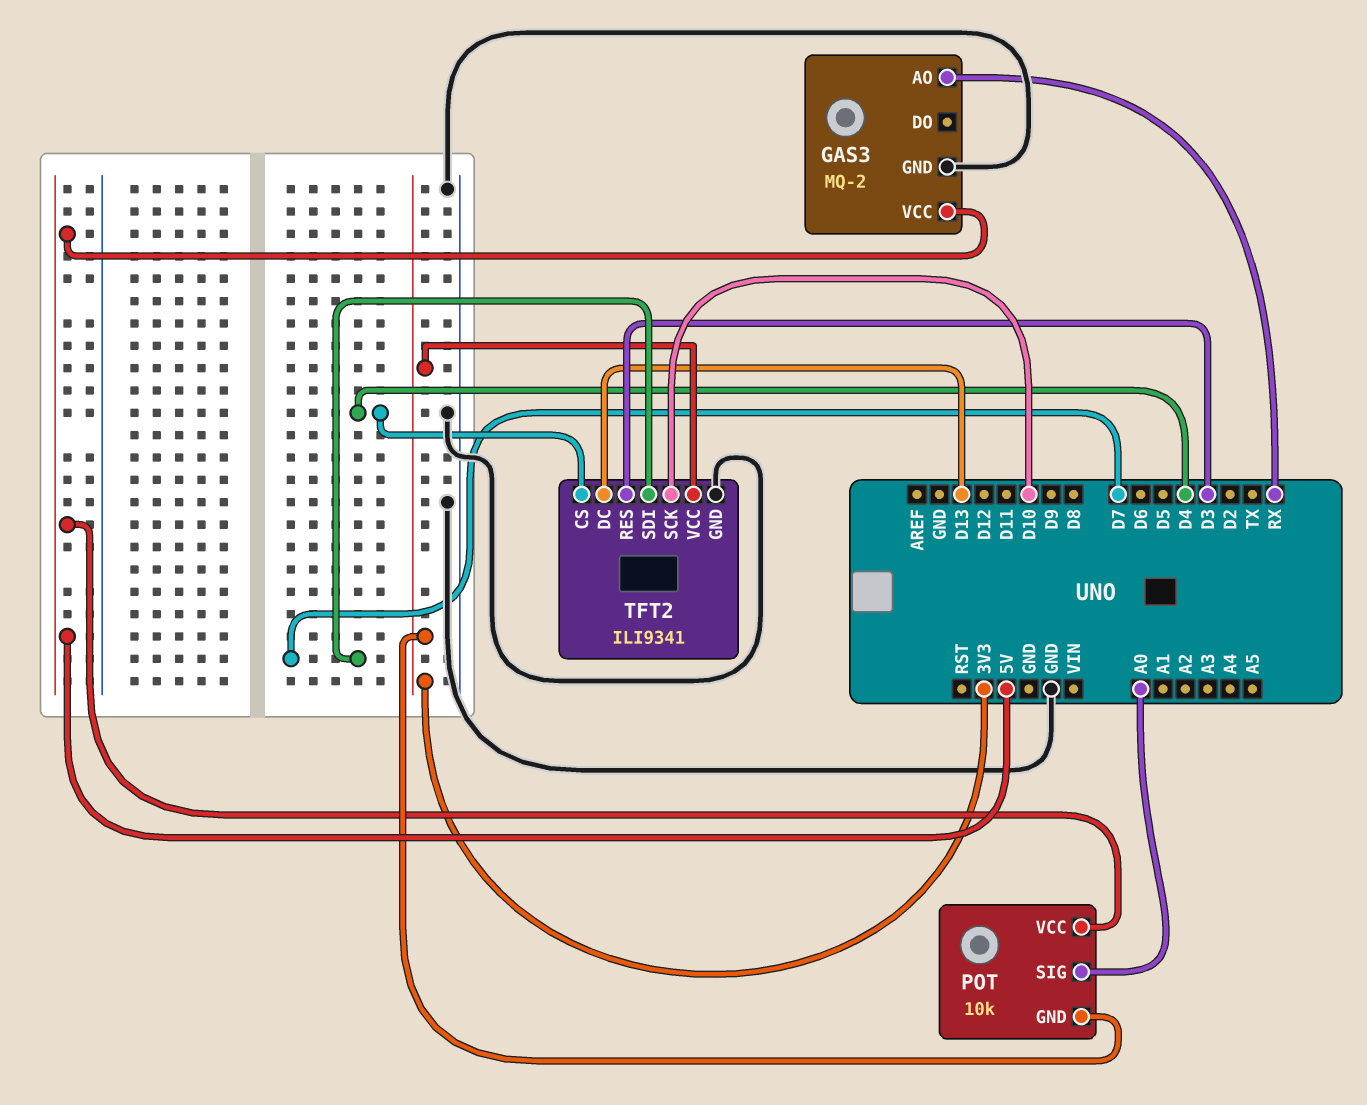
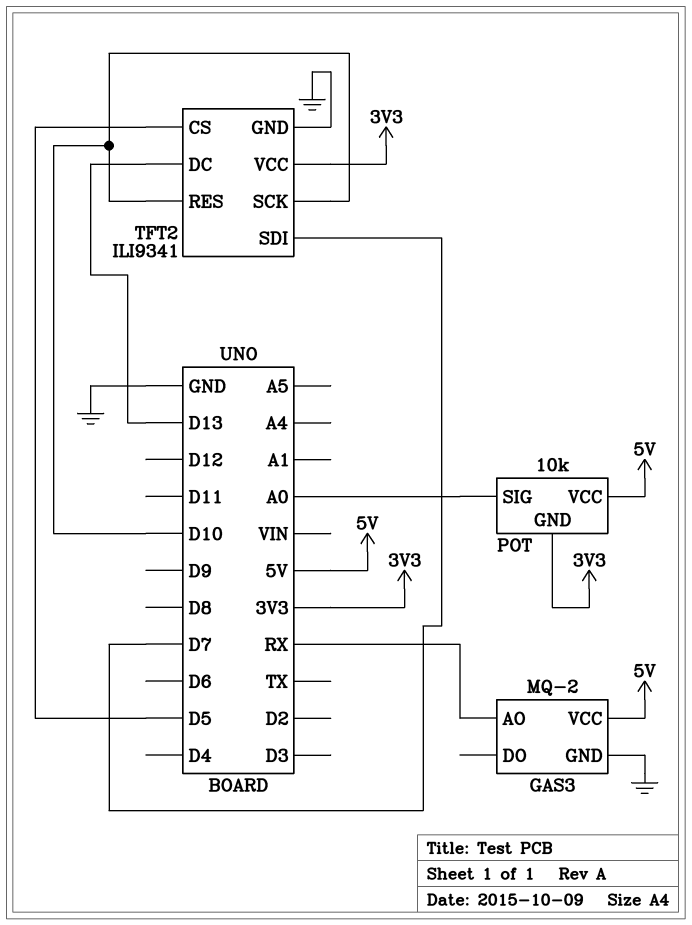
TFT2 pin CS: D4 -> D5
TFT2 pin RES: D3 -> D10

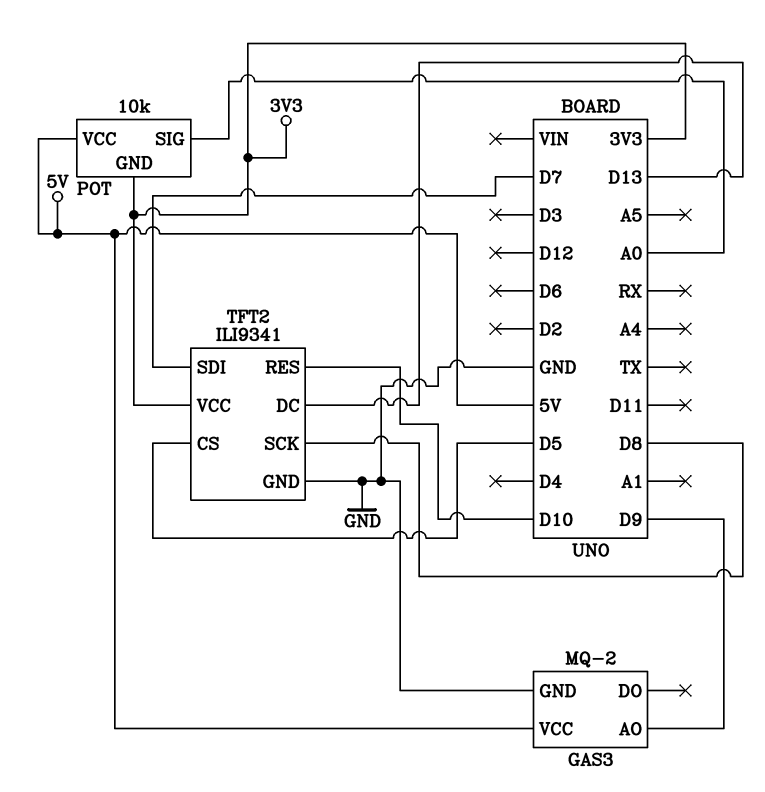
GAS3 pin AO: RX -> D9
TFT2 pin SCK: D10 -> D8

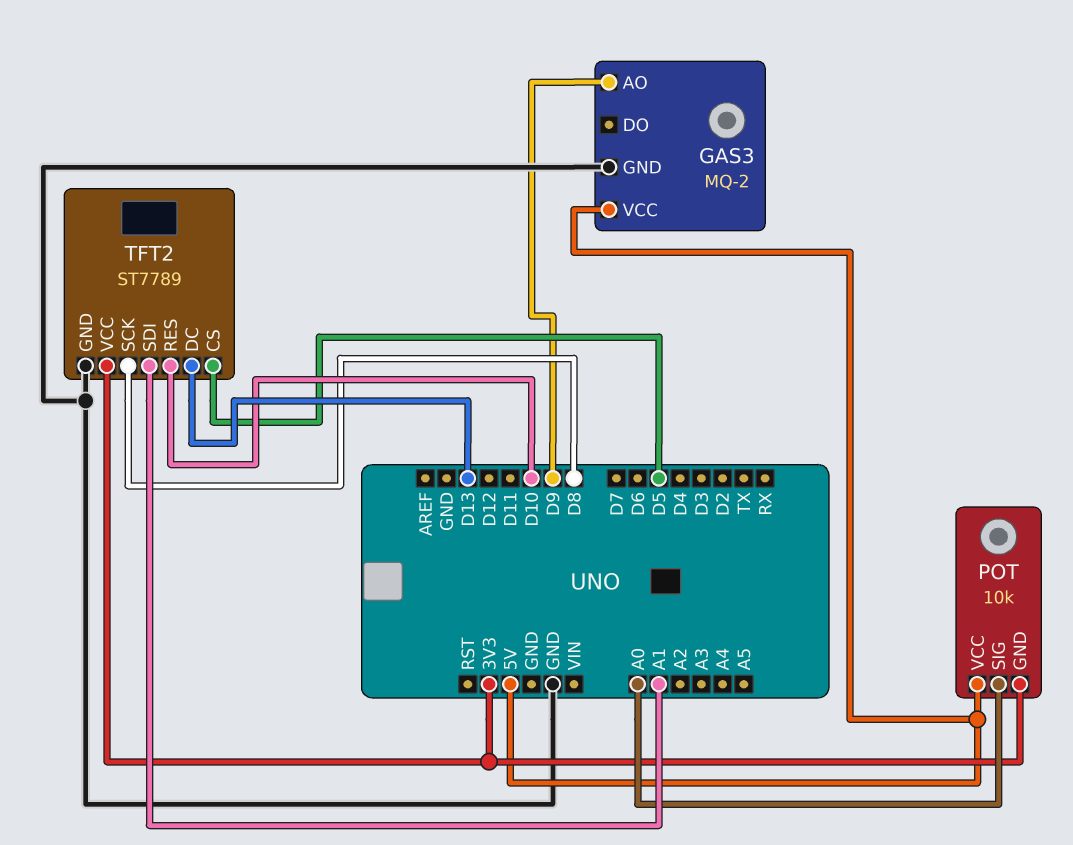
TFT2: ILI9341 -> ST7789
TFT2 pin SDI: D7 -> A1

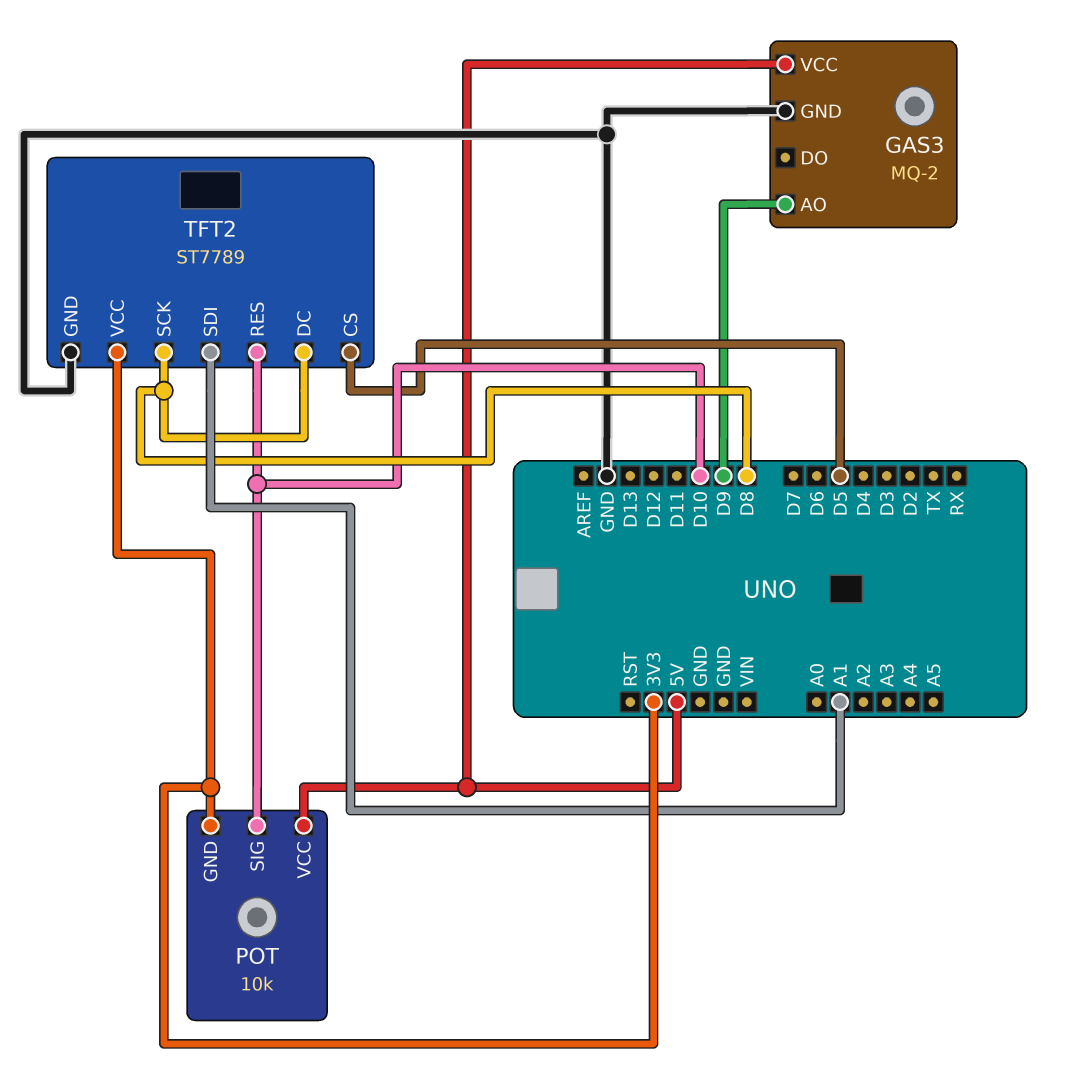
POT pin SIG: A0 -> D10
TFT2 pin DC: D13 -> D8

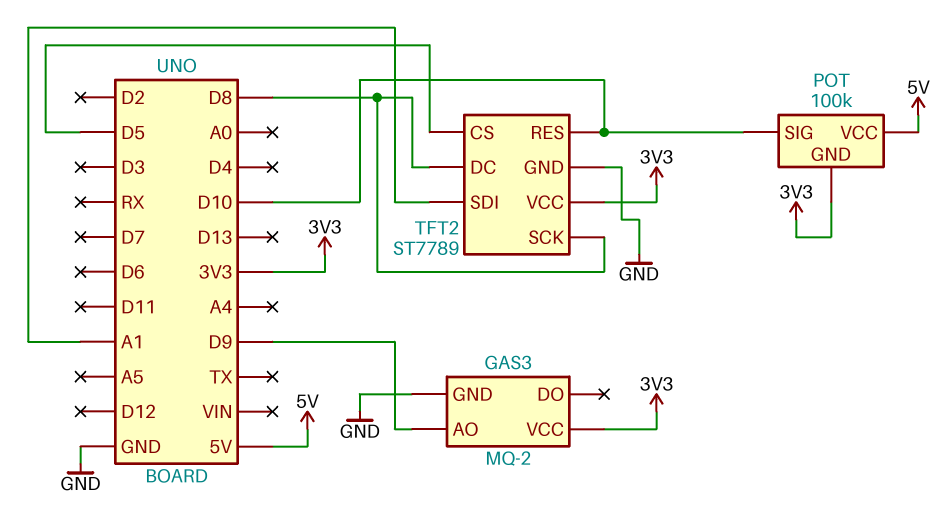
GAS3 pin VCC: 5V -> 3V3
POT: 10k -> 100k

